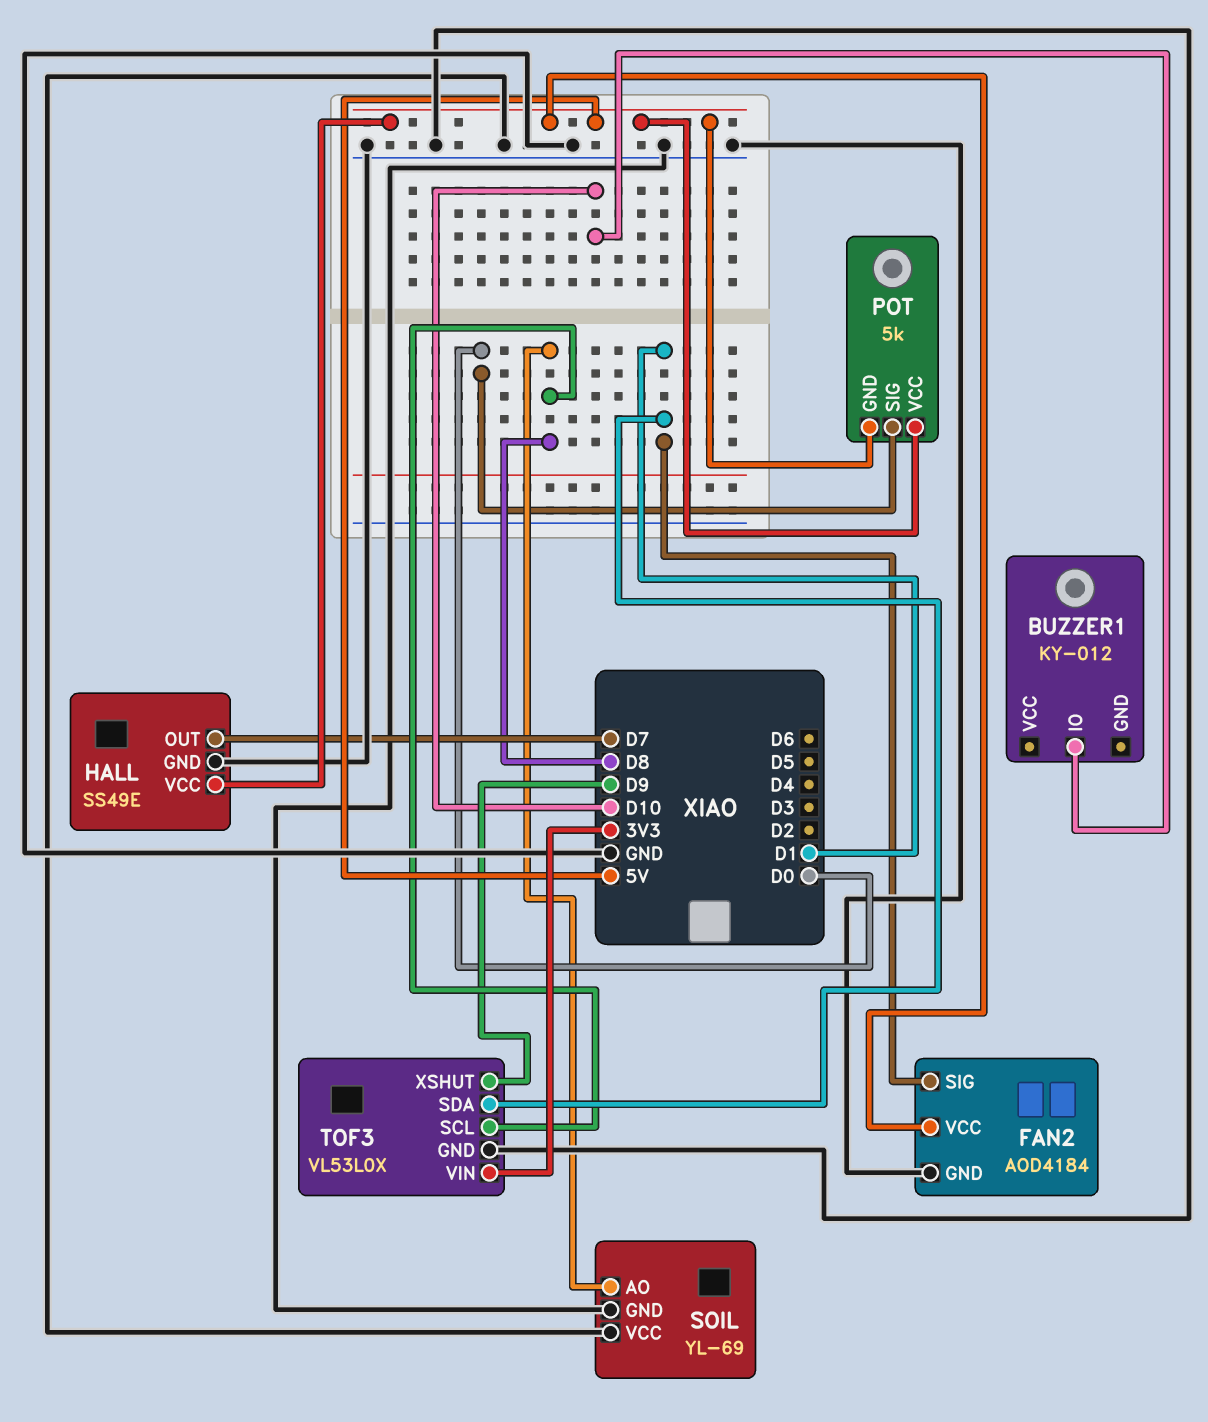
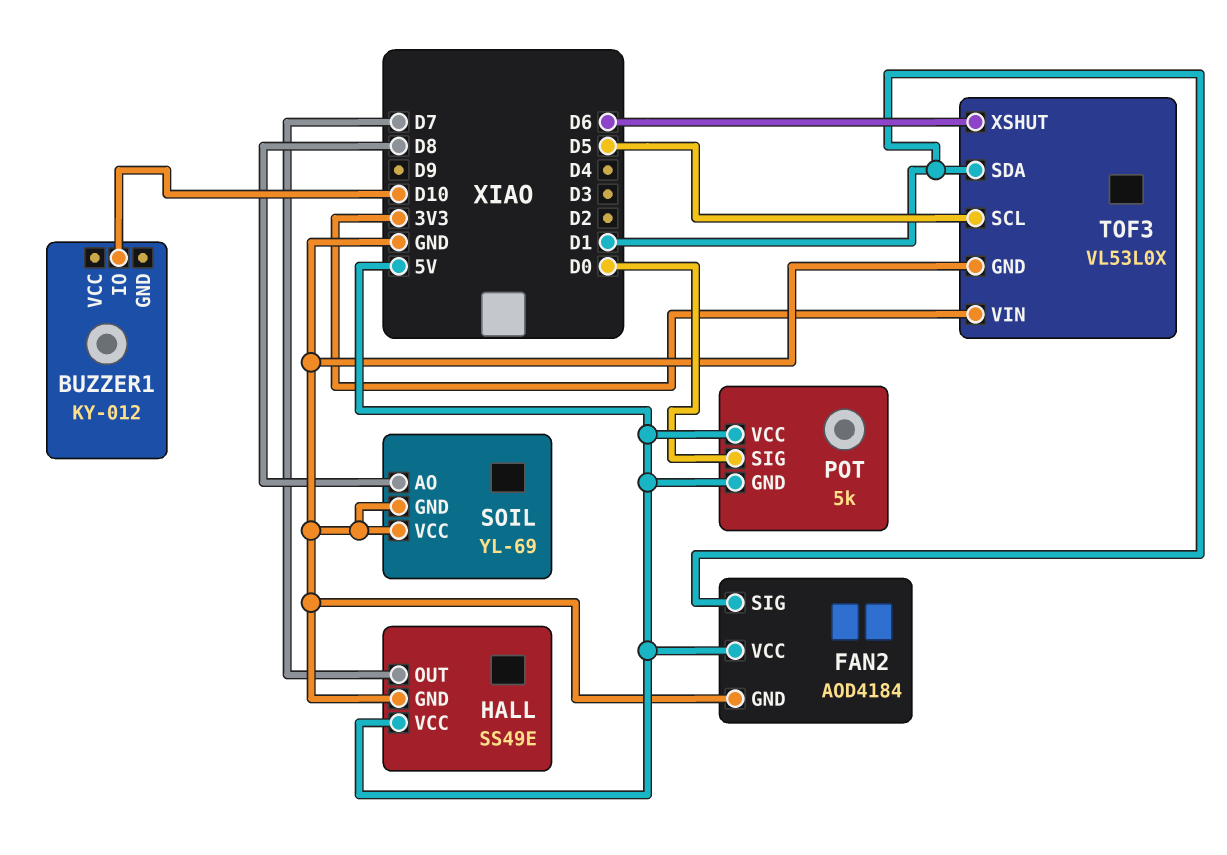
TOF3 pin SCL: D8 -> D5
TOF3 pin XSHUT: D9 -> D6

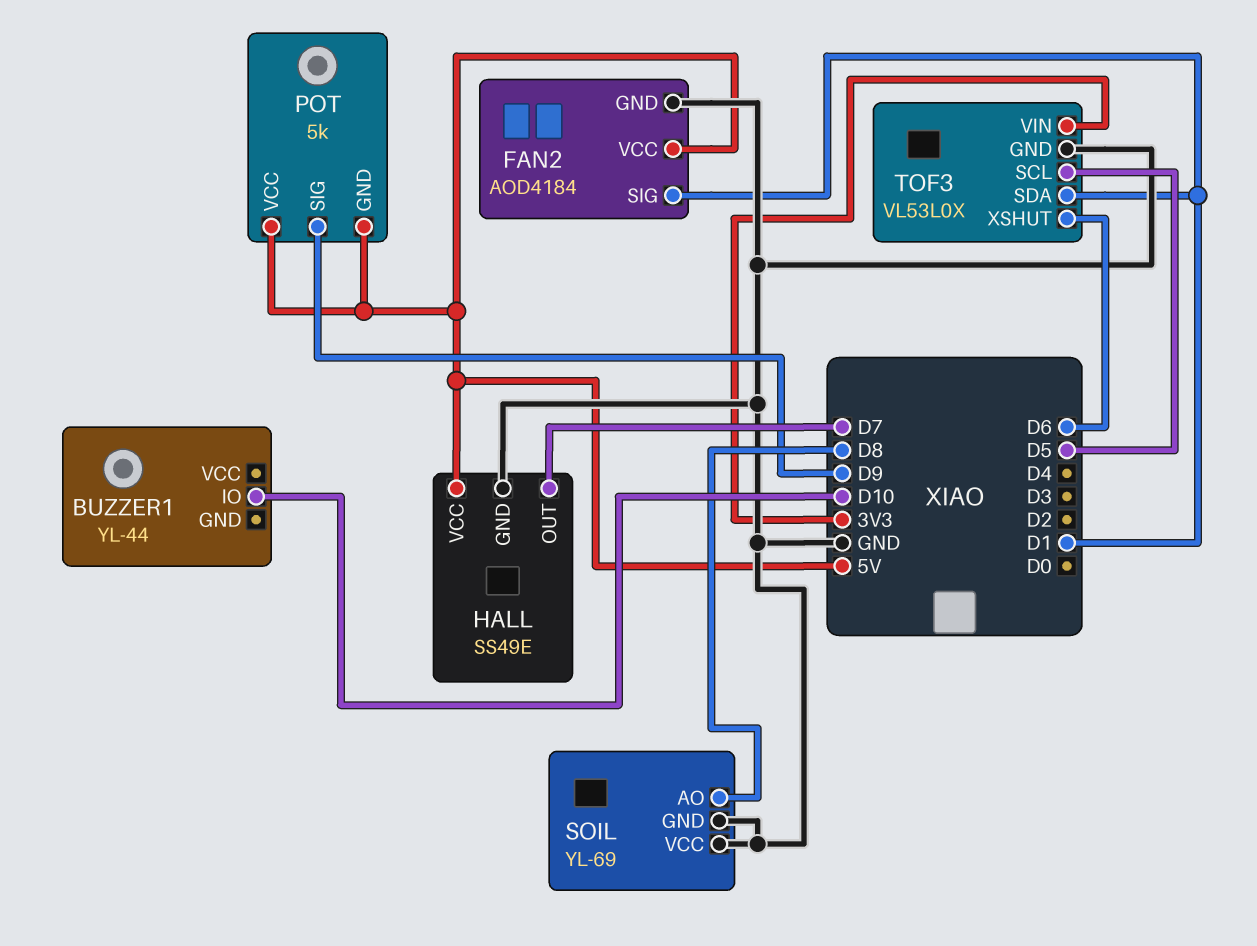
BUZZER1: KY-012 -> YL-44
POT pin SIG: D0 -> D9

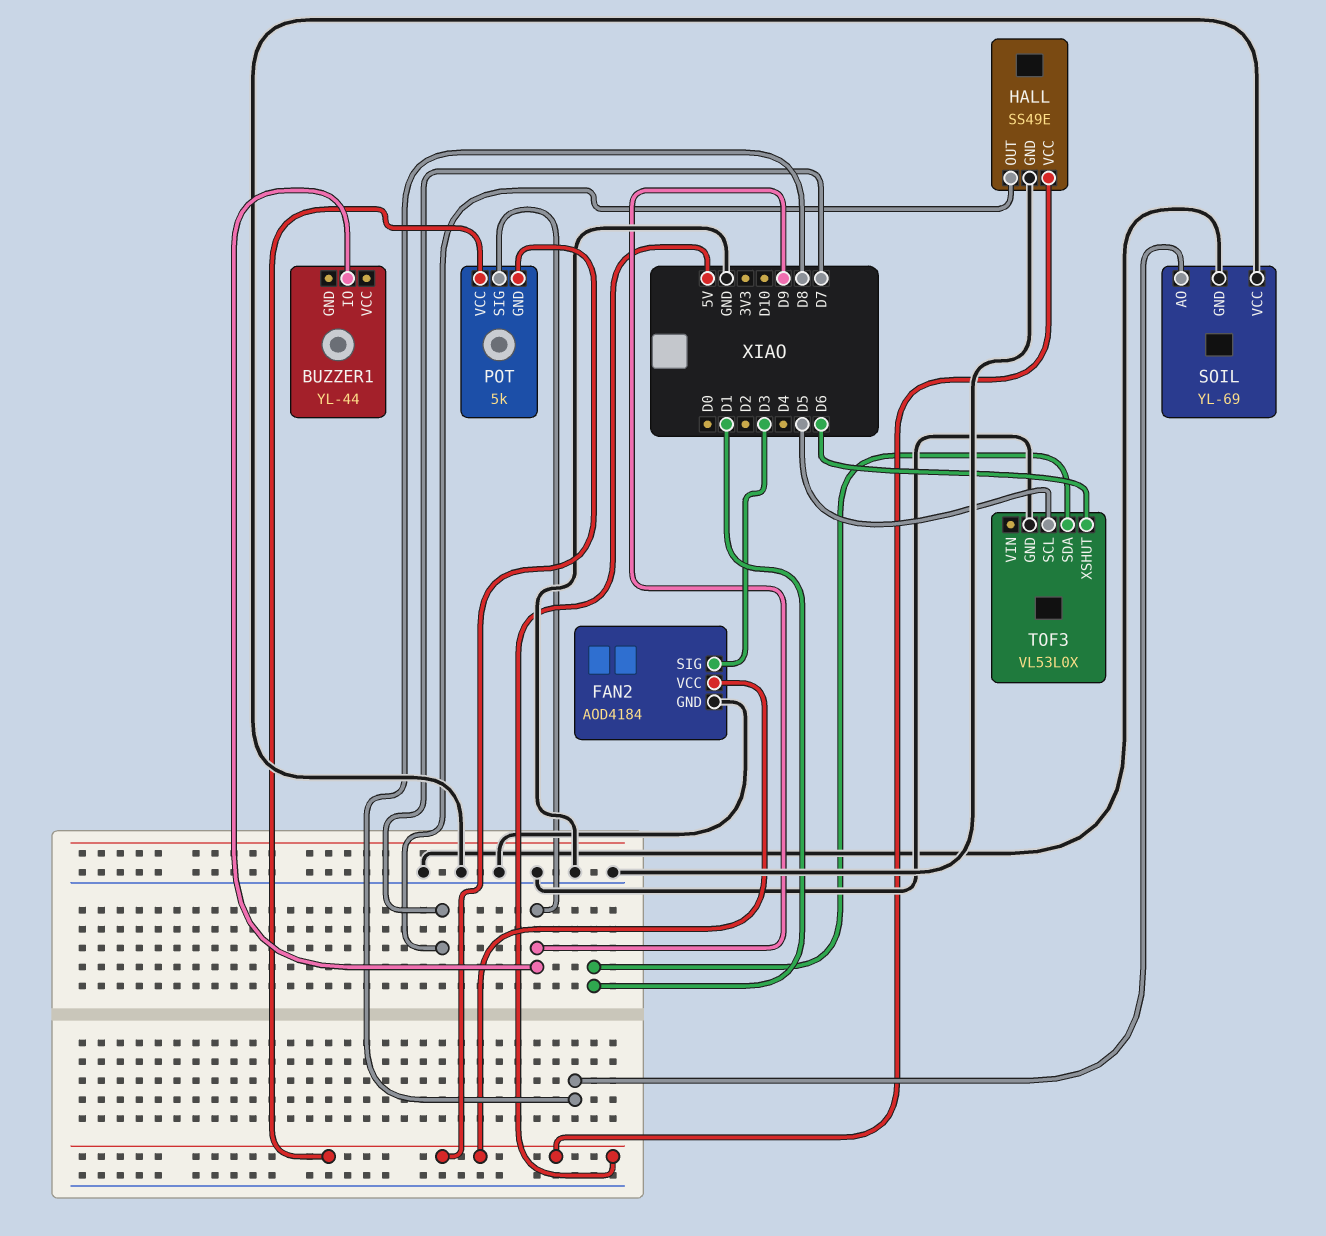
BUZZER1 pin IO: D10 -> D9
FAN2 pin SIG: D1 -> D3
TOF3 pin VIN: 3V3 -> none

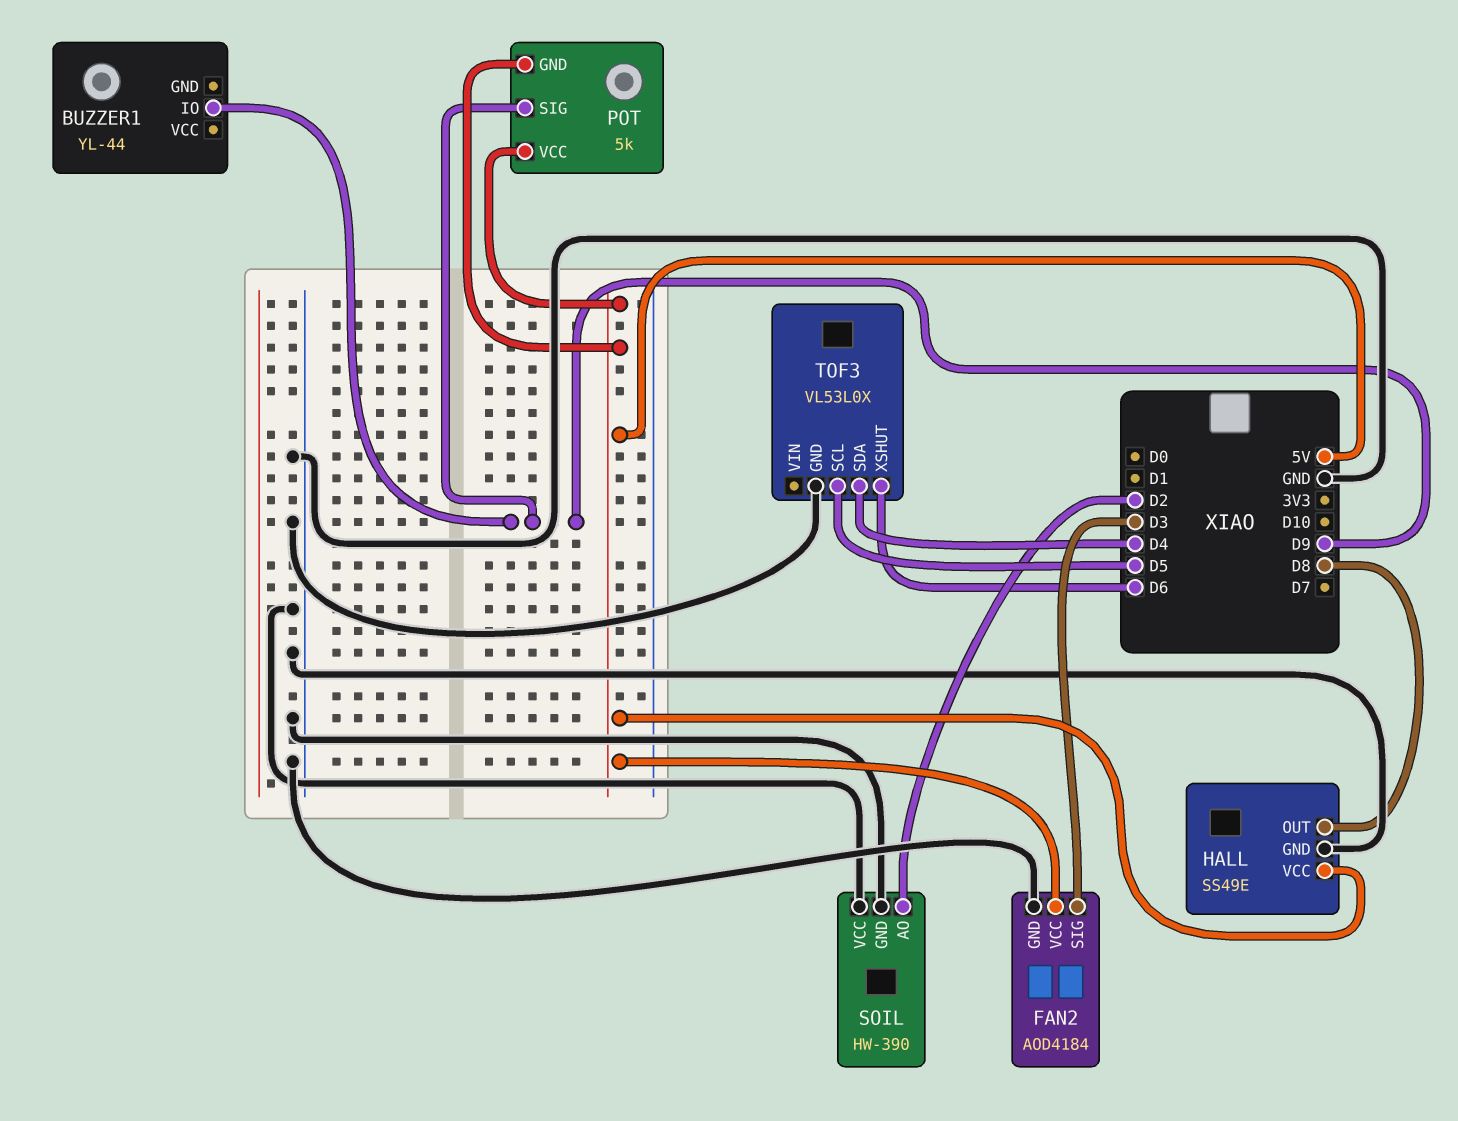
HALL pin OUT: D7 -> D8
SOIL: YL-69 -> HW-390
SOIL pin AO: D8 -> D2
TOF3 pin SDA: D1 -> D4

